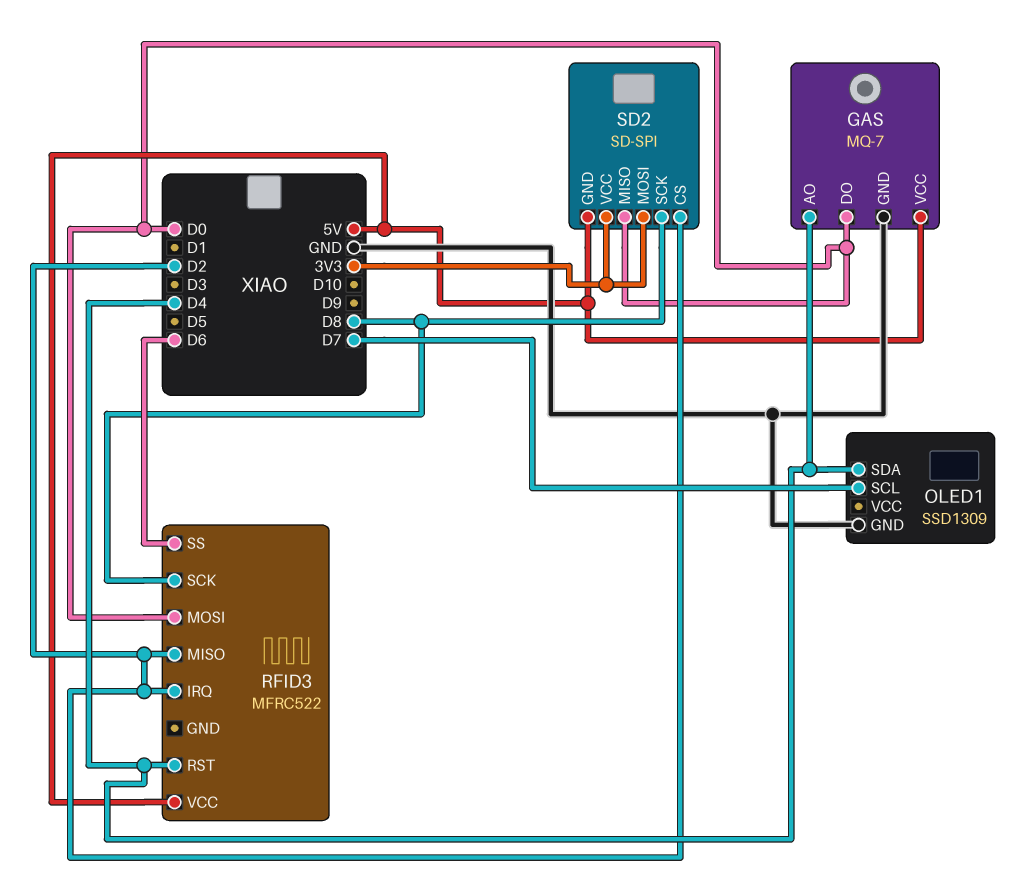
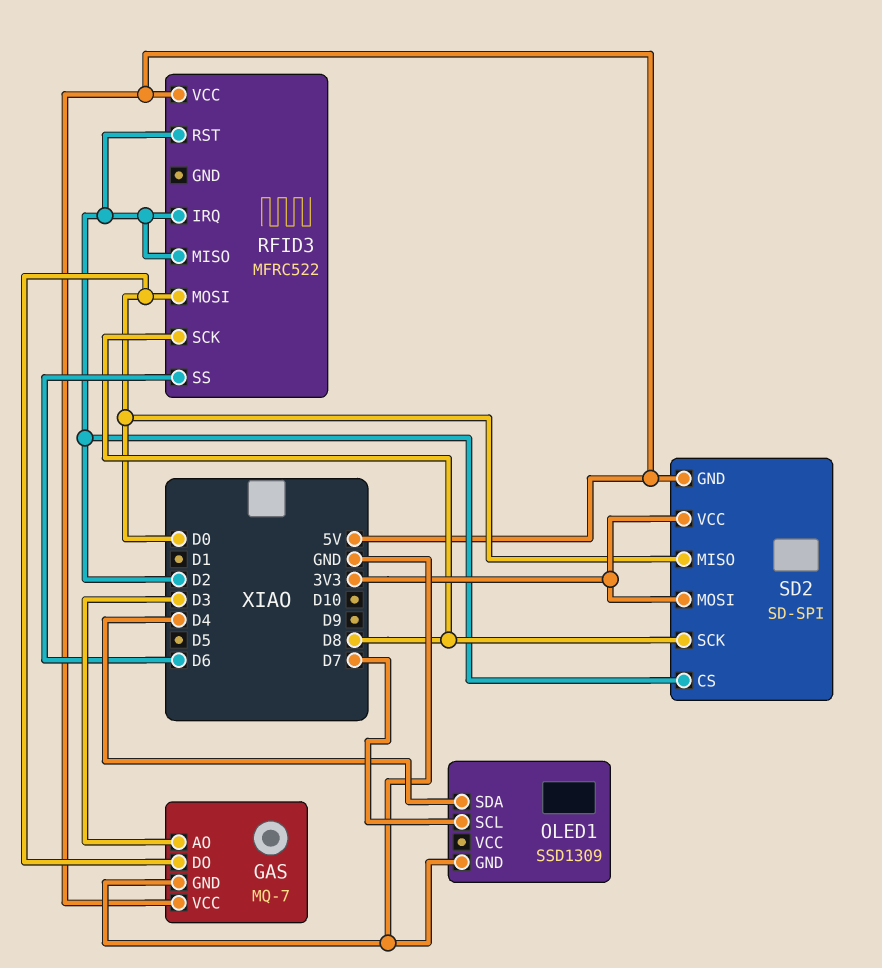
GAS pin AO: D4 -> D3
RFID3 pin RST: D4 -> D2

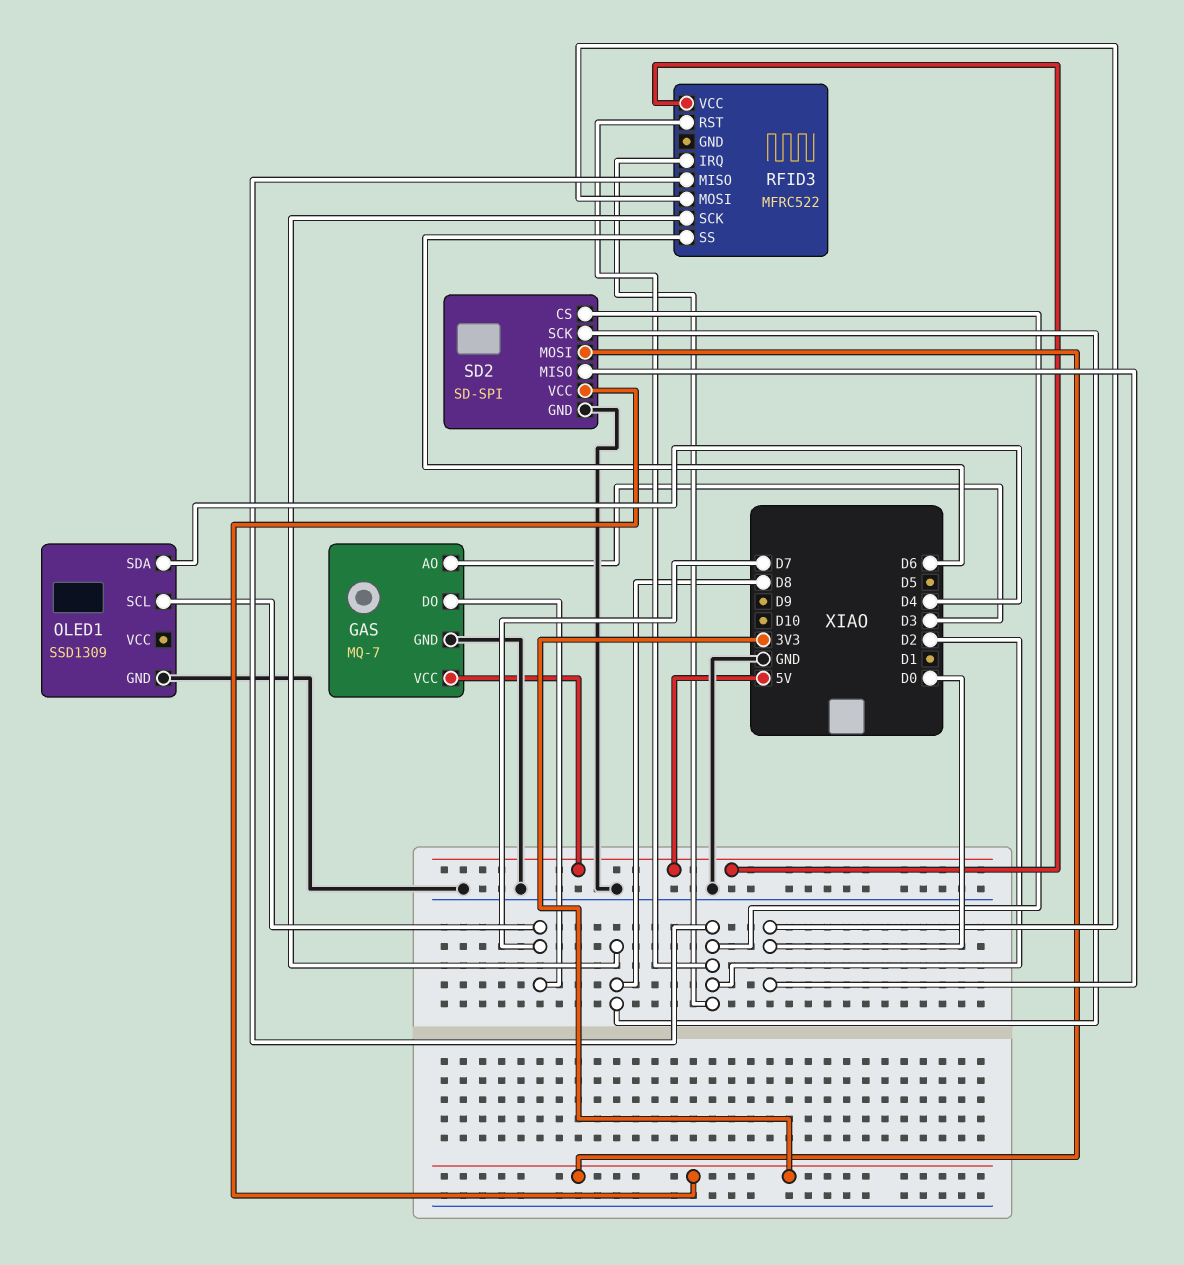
GAS pin DO: D0 -> D7
SD2 pin GND: 5V -> GND

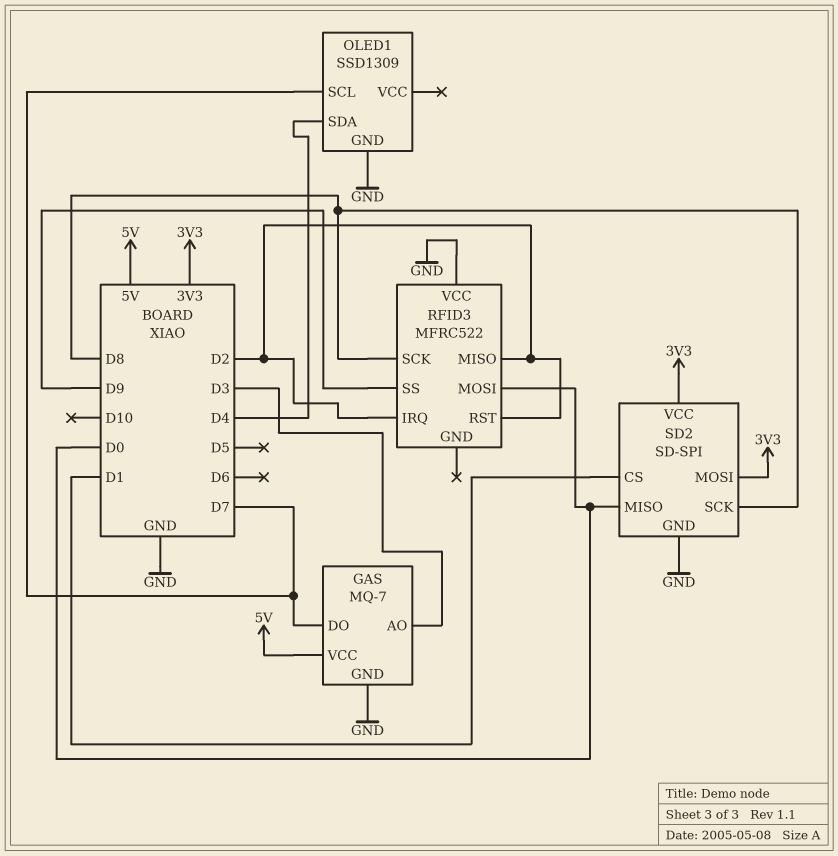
RFID3 pin SS: D6 -> D9
RFID3 pin VCC: 5V -> GND
SD2 pin CS: D2 -> D1

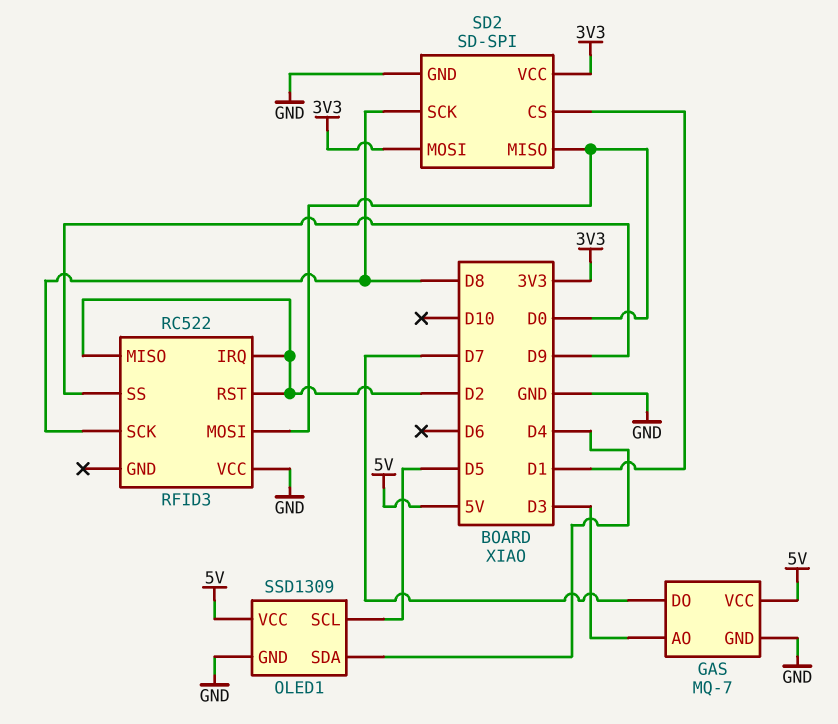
OLED1 pin SCL: D7 -> D5
OLED1 pin VCC: none -> 5V
RFID3: MFRC522 -> RC522

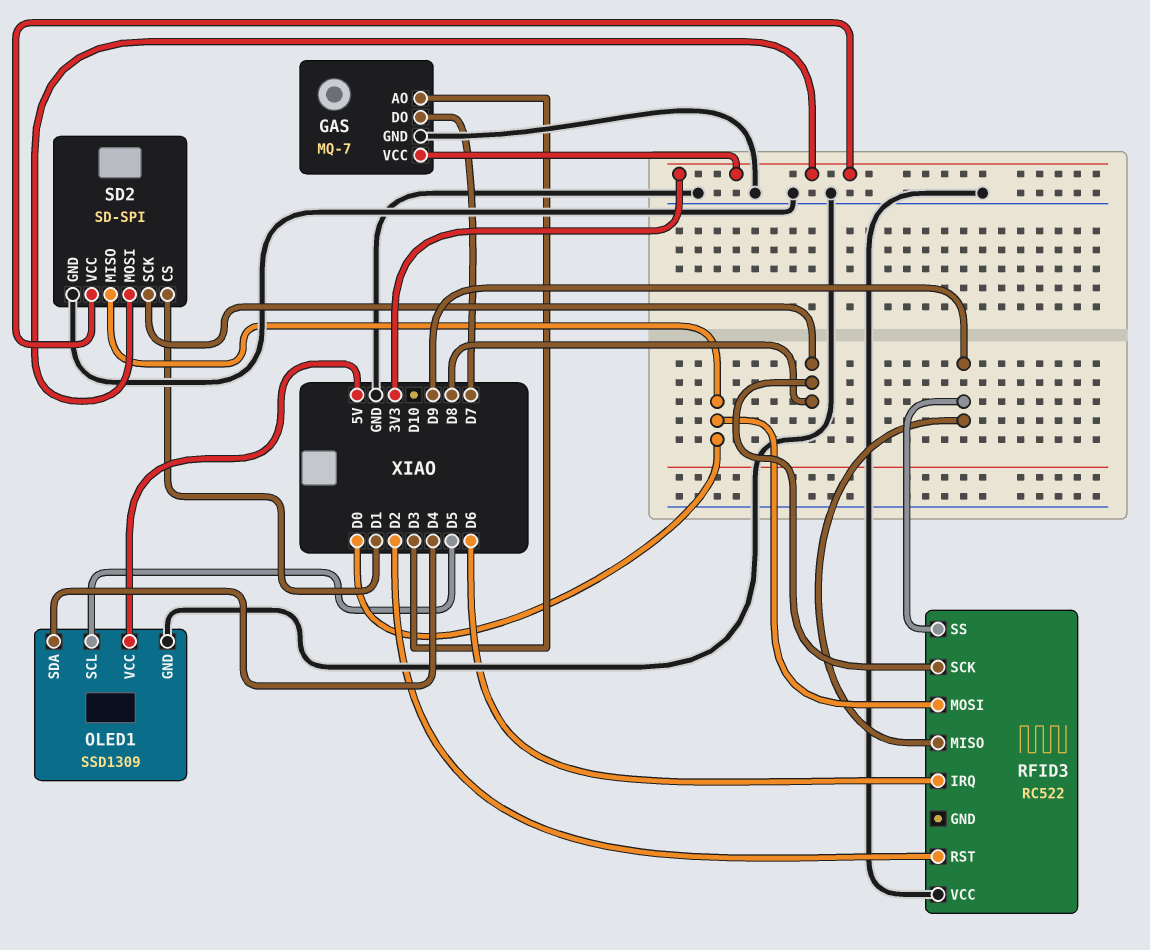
GAS pin VCC: 5V -> 3V3
RFID3 pin IRQ: D2 -> D6
RFID3 pin MISO: D2 -> D9

